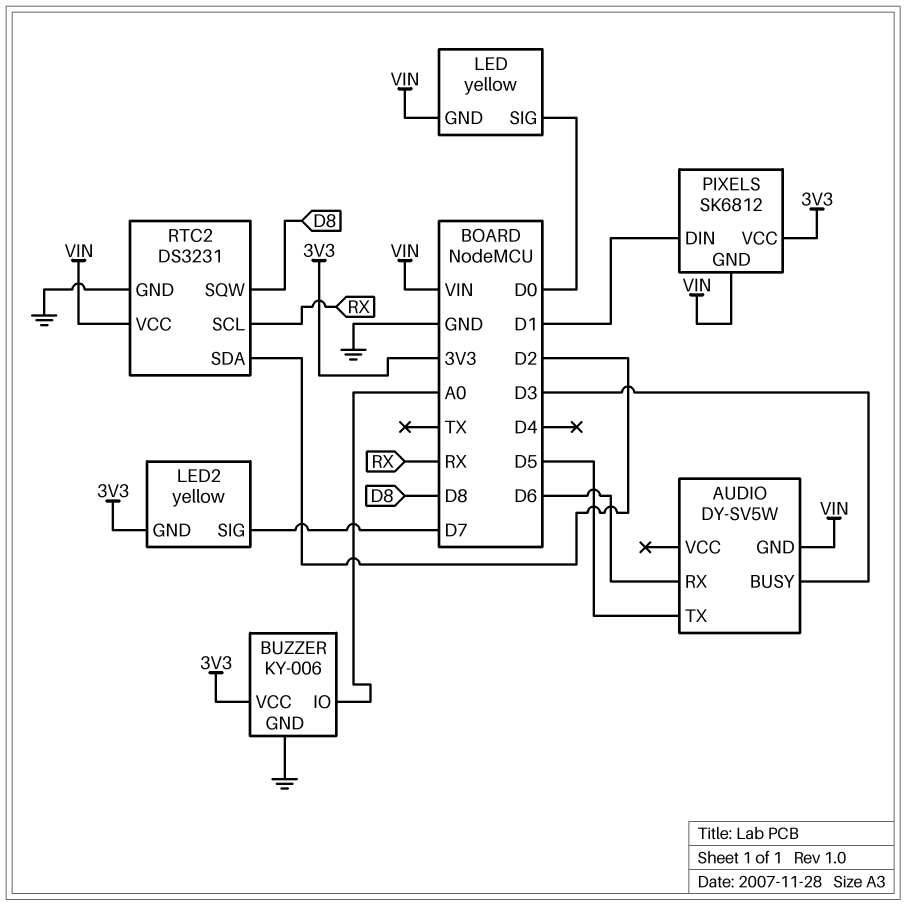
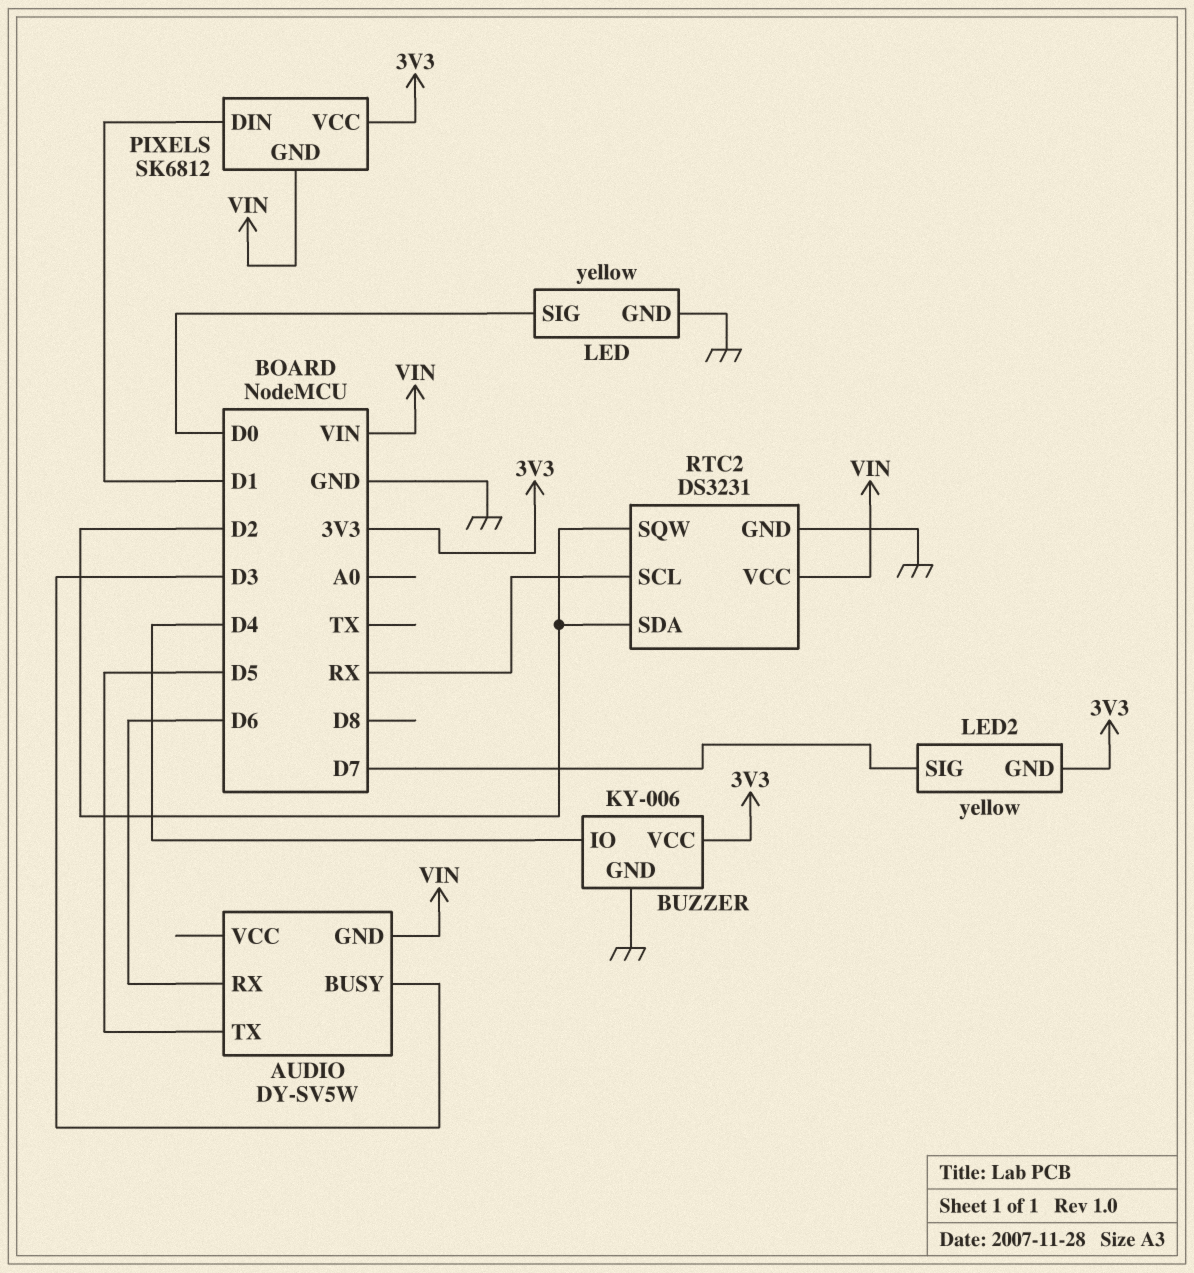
BUZZER pin IO: A0 -> D4
LED pin GND: VIN -> GND
RTC2 pin SQW: D8 -> D2

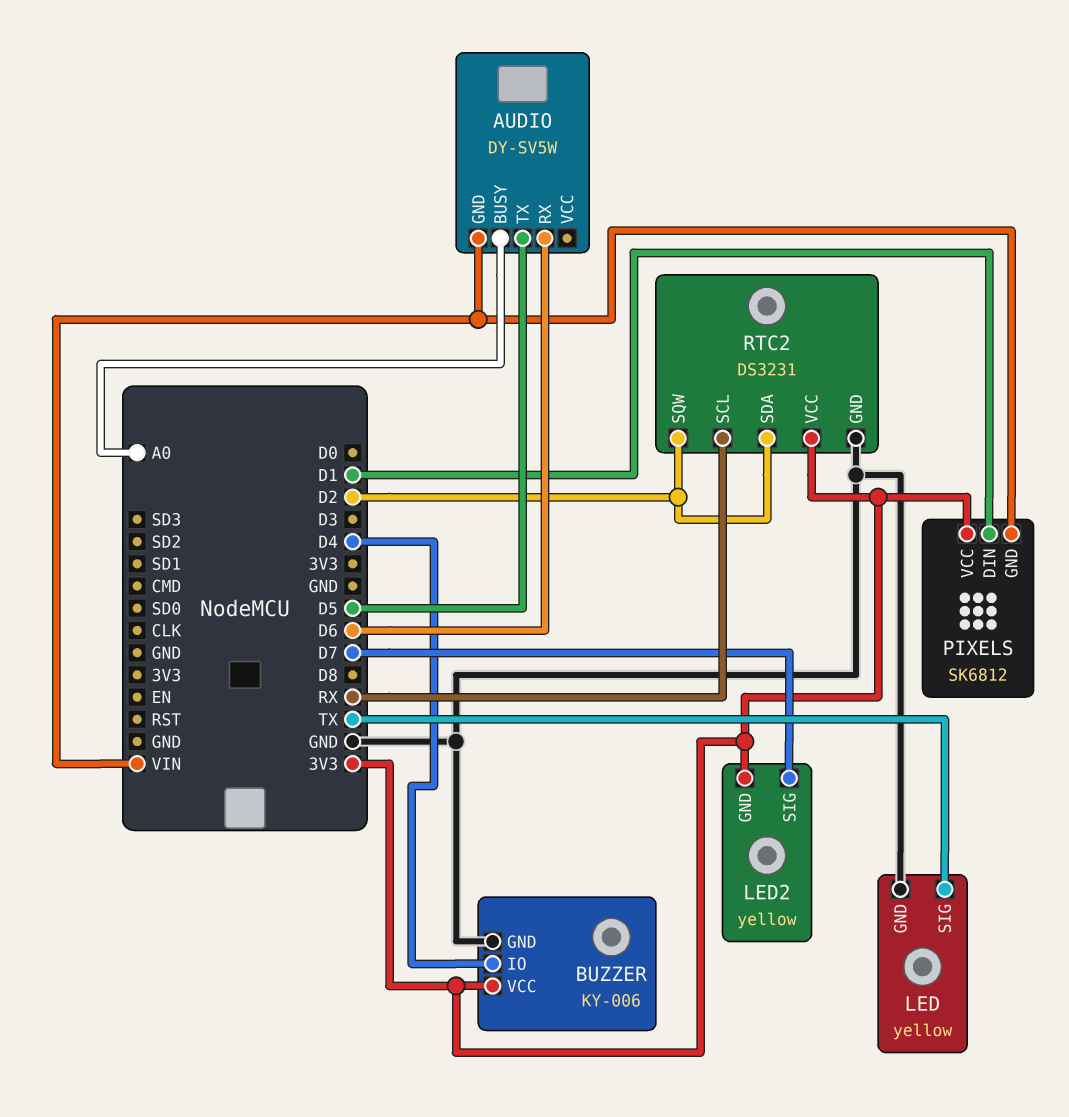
AUDIO pin BUSY: D3 -> A0
LED pin SIG: D0 -> TX
RTC2 pin VCC: VIN -> 3V3

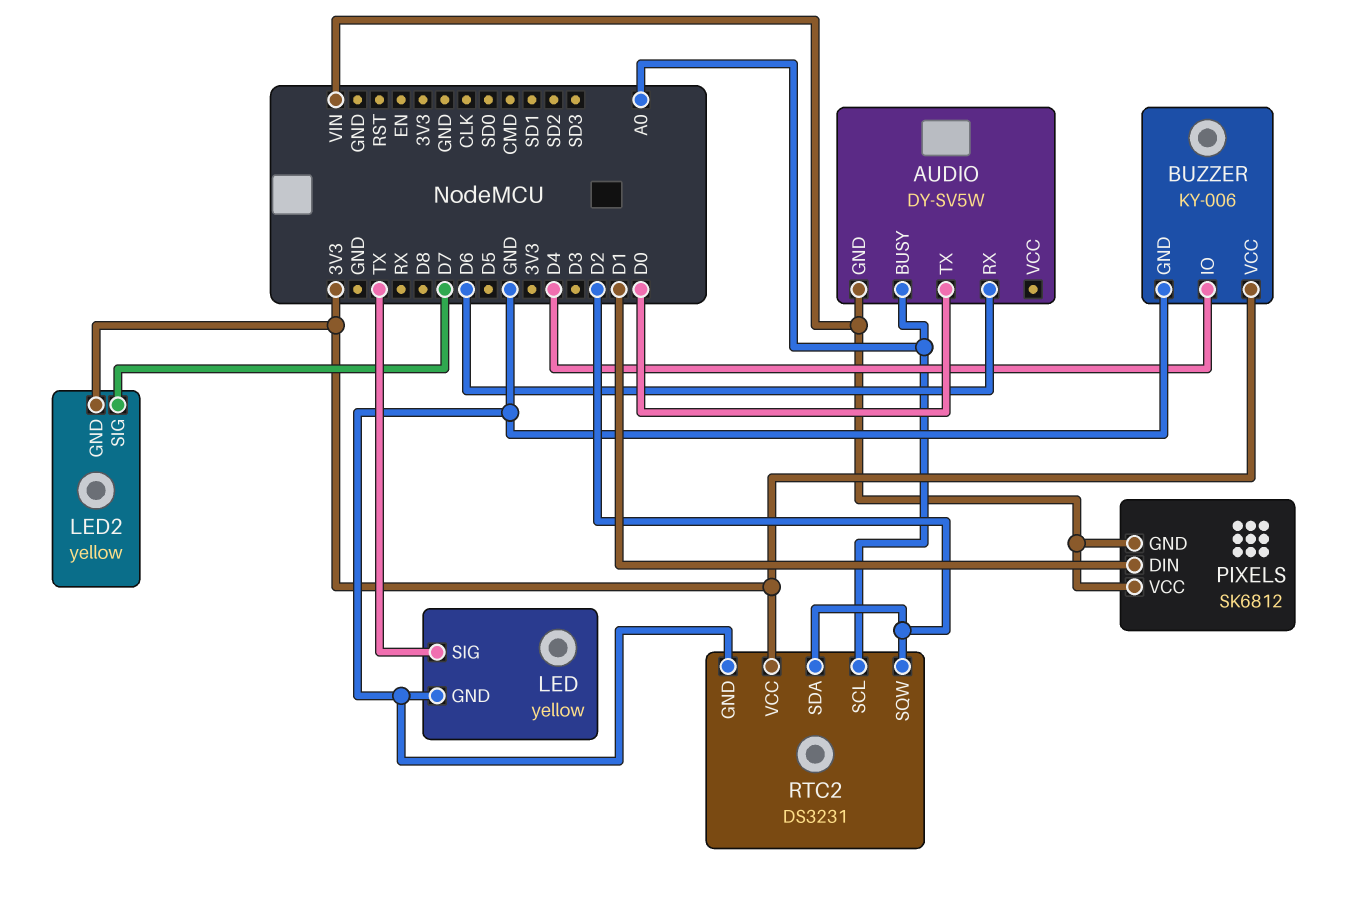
AUDIO pin TX: D5 -> D0
PIXELS pin VCC: 3V3 -> VIN
RTC2 pin SCL: RX -> A0

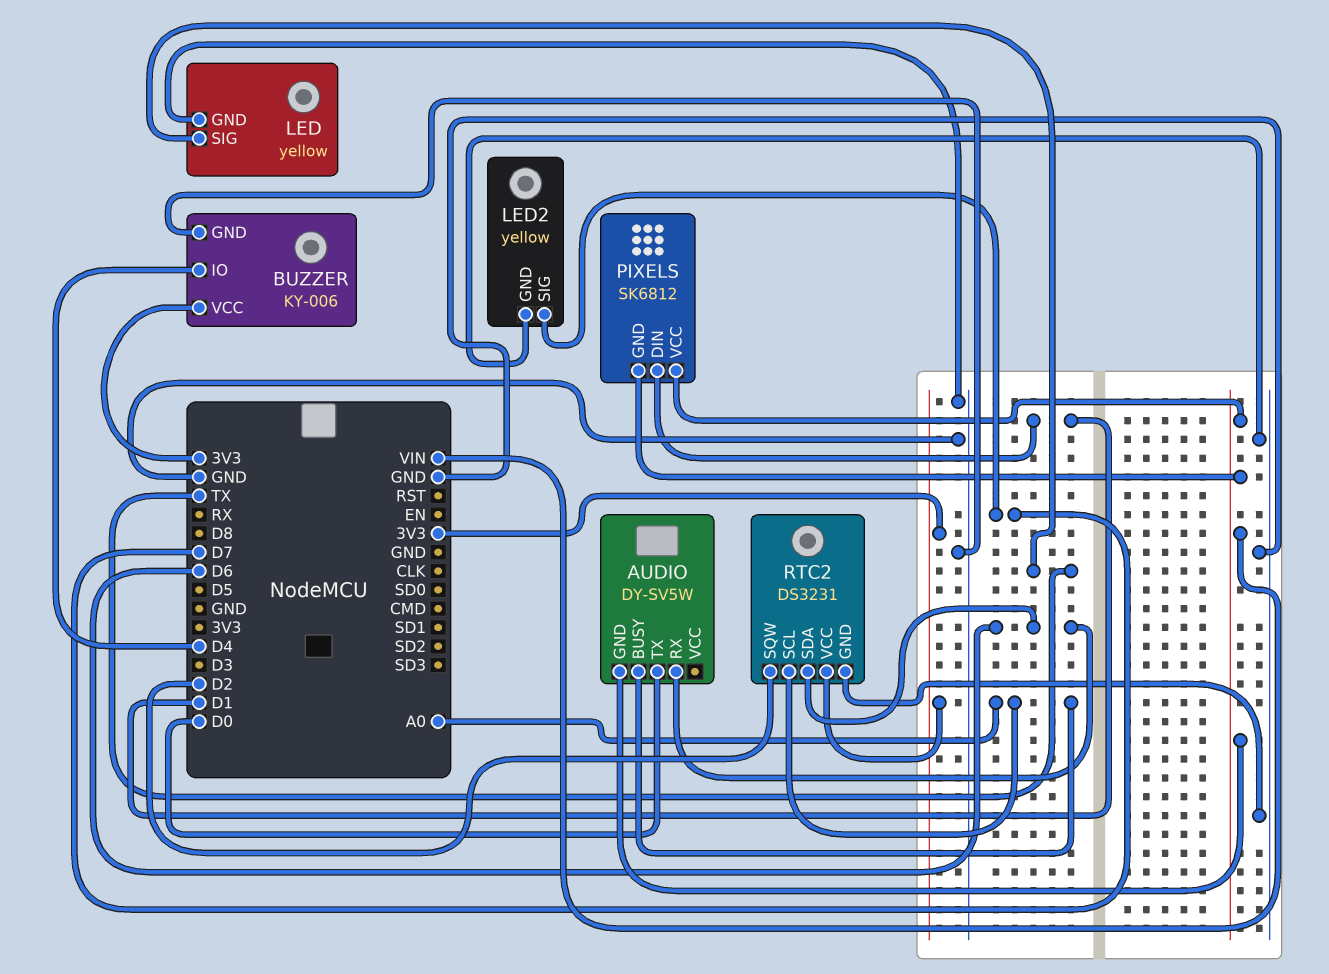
LED2 pin GND: 3V3 -> GND
RTC2 pin SDA: D2 -> D6

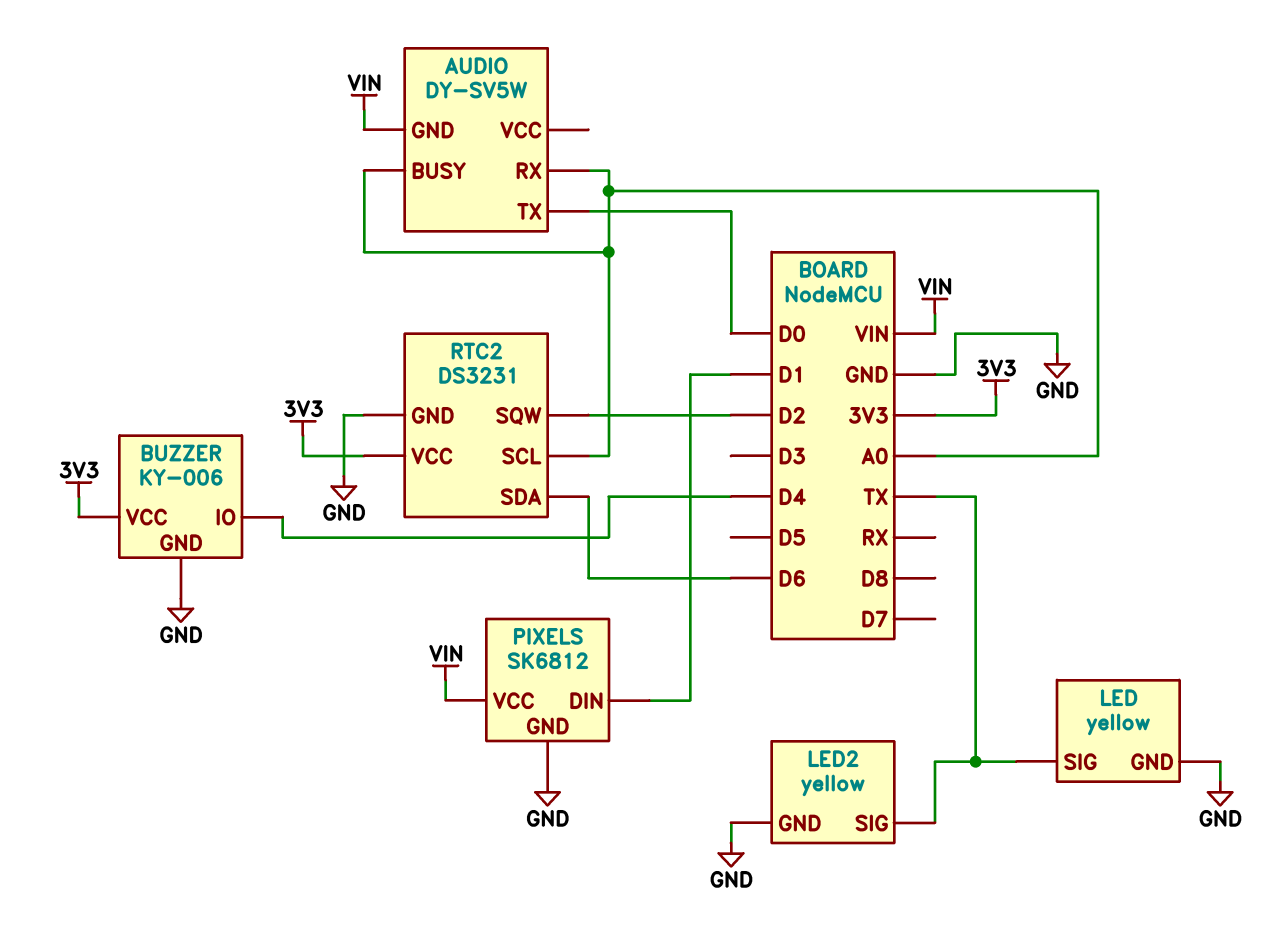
AUDIO pin RX: D6 -> A0
LED2 pin SIG: D7 -> TX
PIXELS pin GND: VIN -> GND

